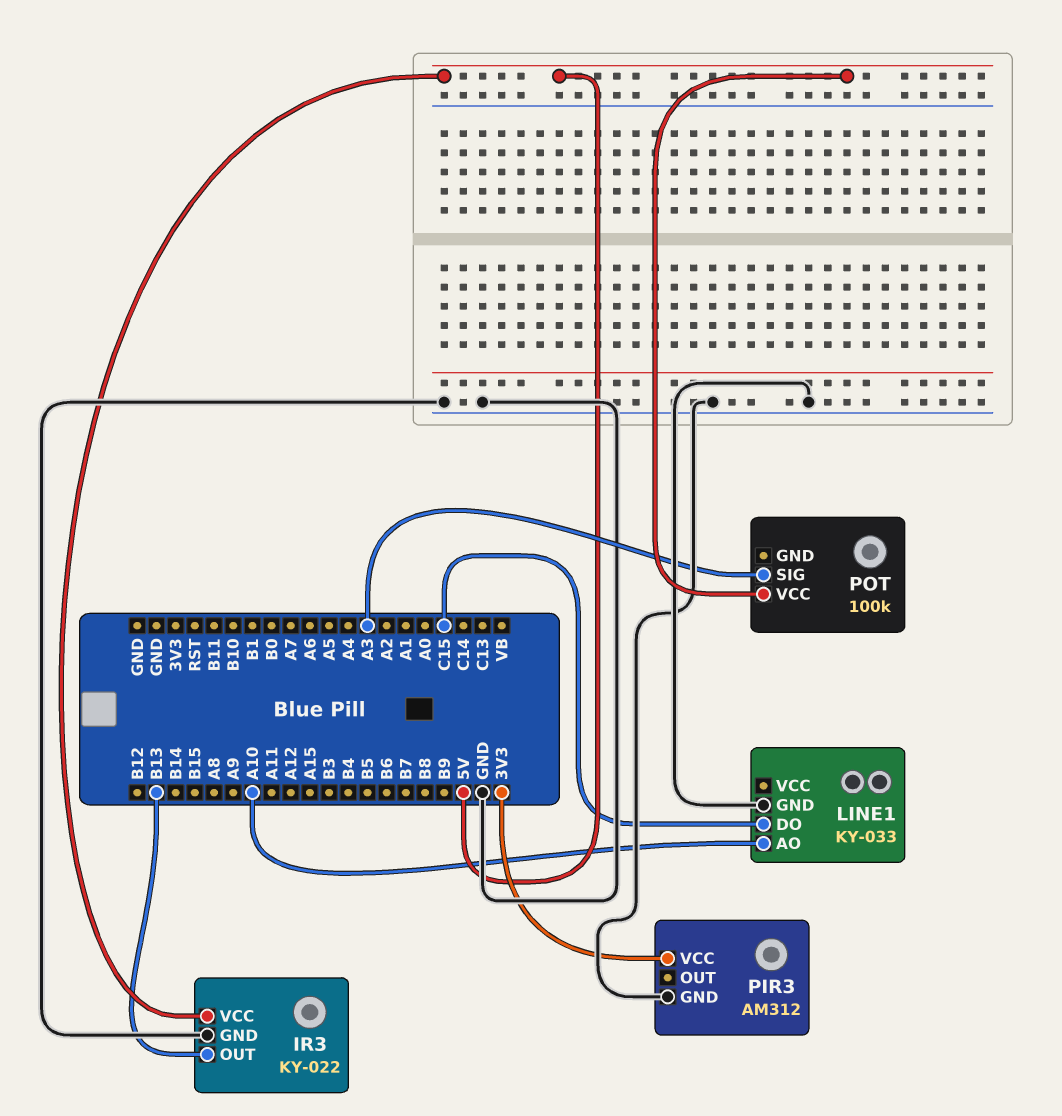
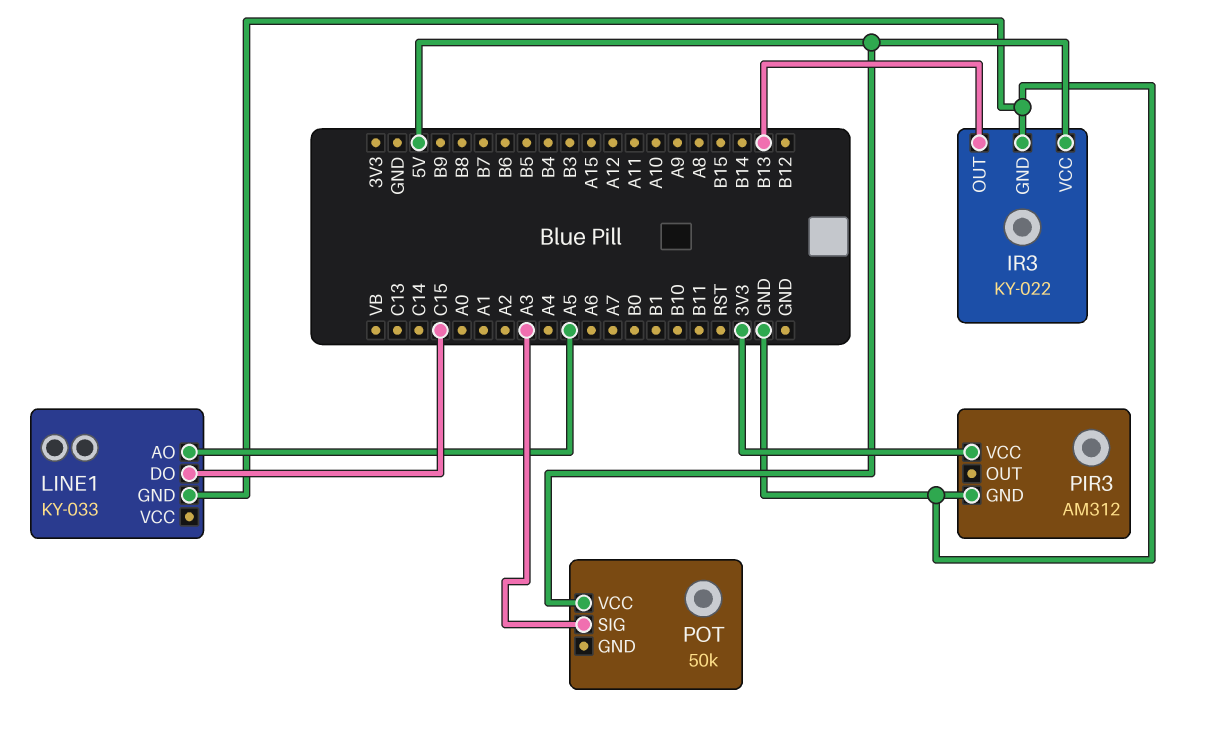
LINE1 pin AO: A10 -> A5
POT: 100k -> 50k

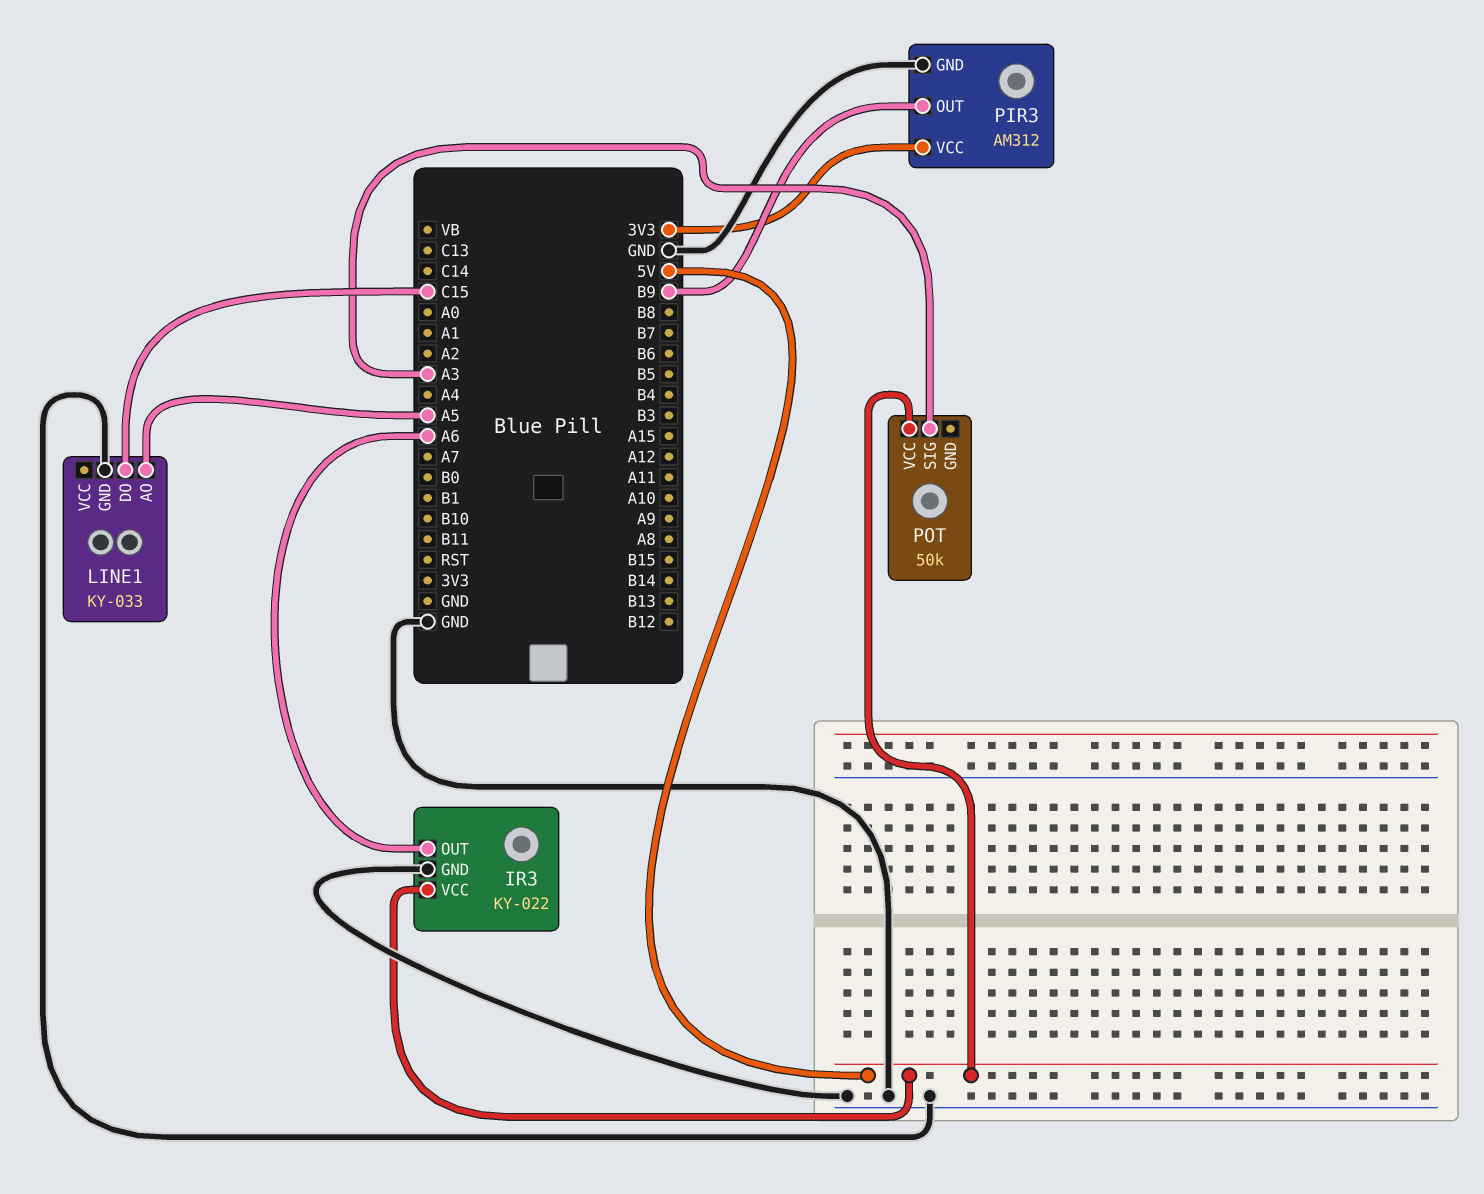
IR3 pin OUT: B13 -> A6
PIR3 pin OUT: none -> B9

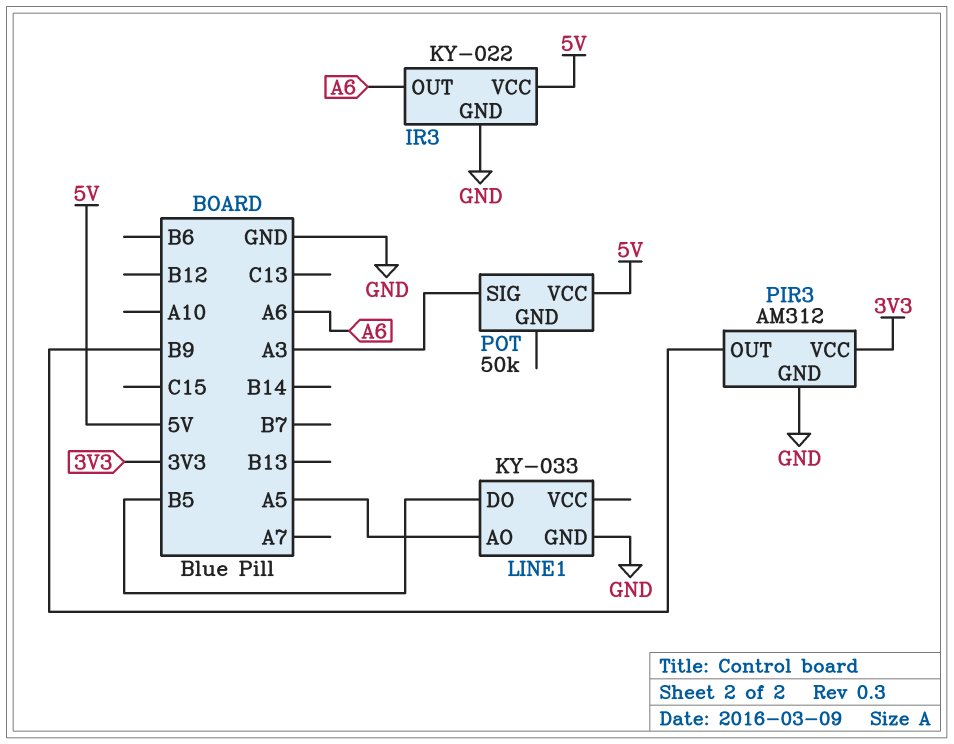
LINE1 pin DO: C15 -> B5

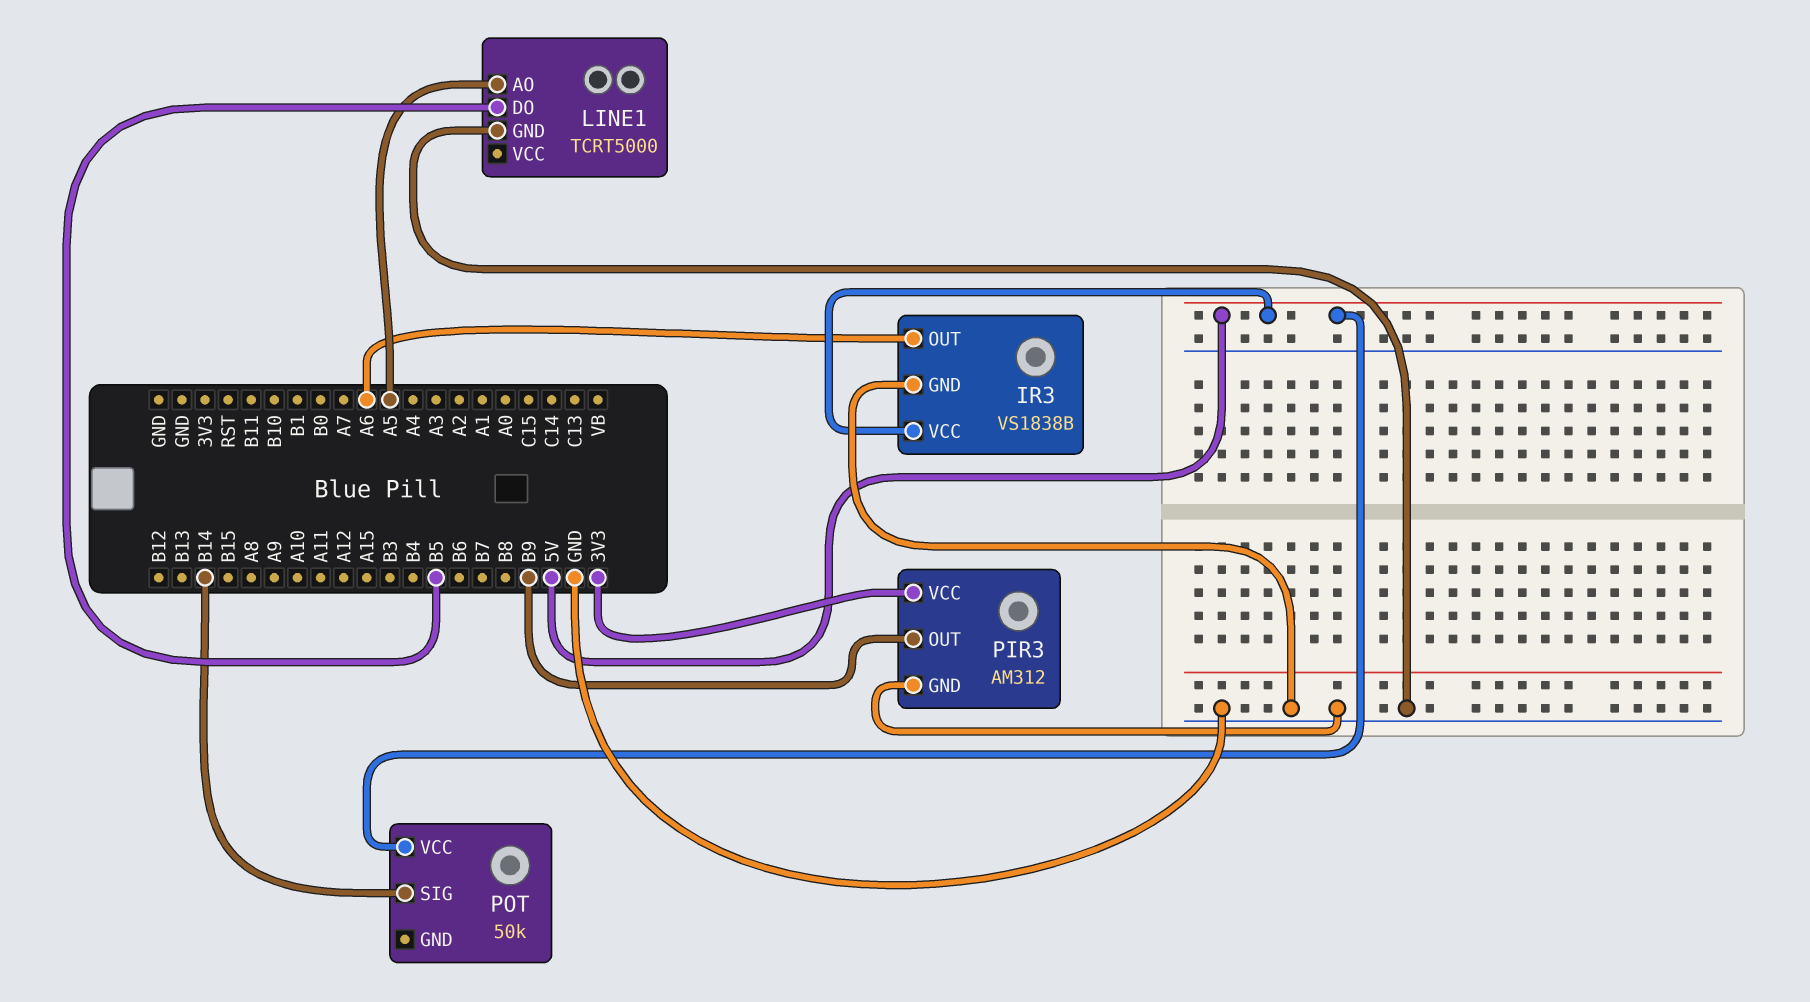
IR3: KY-022 -> VS1838B
LINE1: KY-033 -> TCRT5000
POT pin SIG: A3 -> B14

